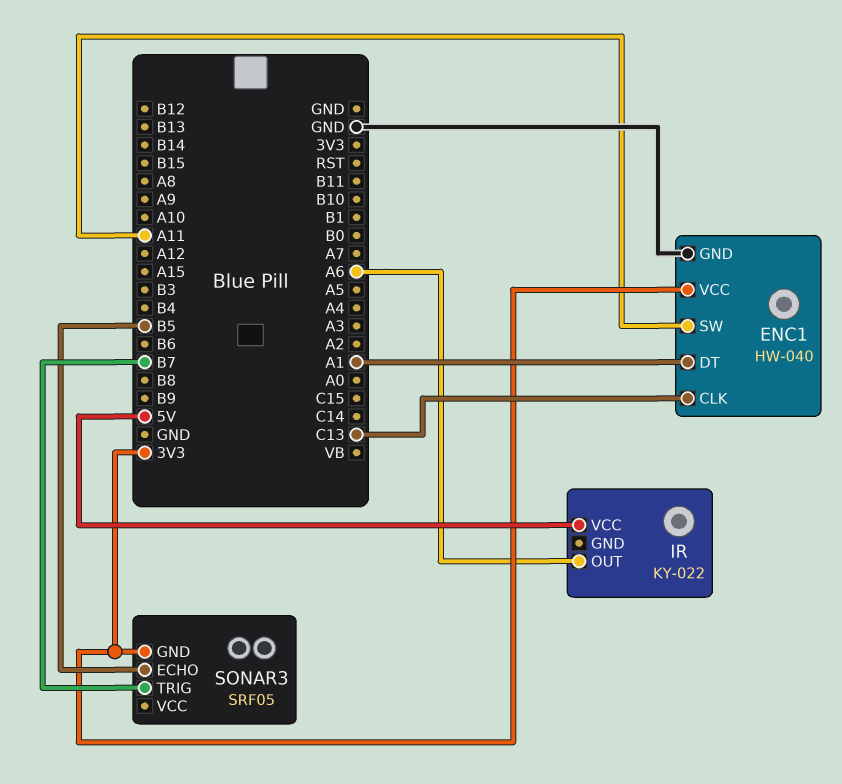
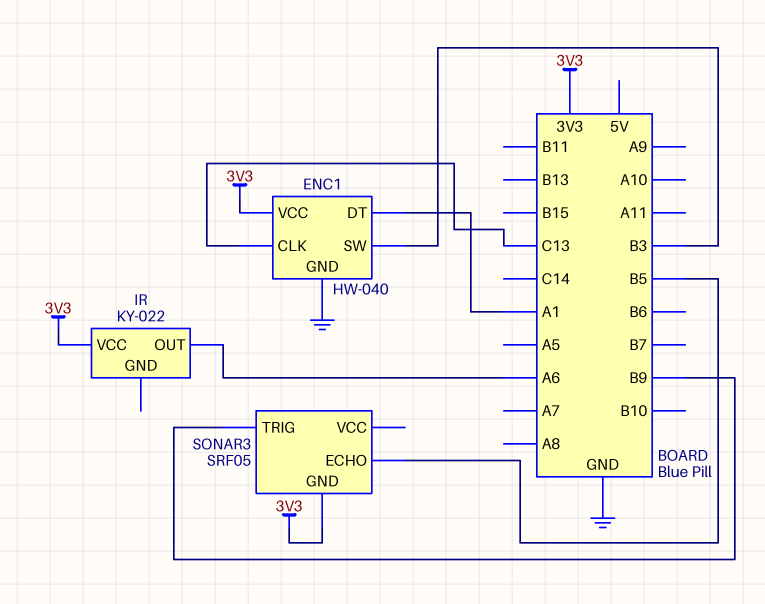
ENC1 pin SW: A11 -> B3
IR pin VCC: 5V -> 3V3
SONAR3 pin TRIG: B7 -> B9

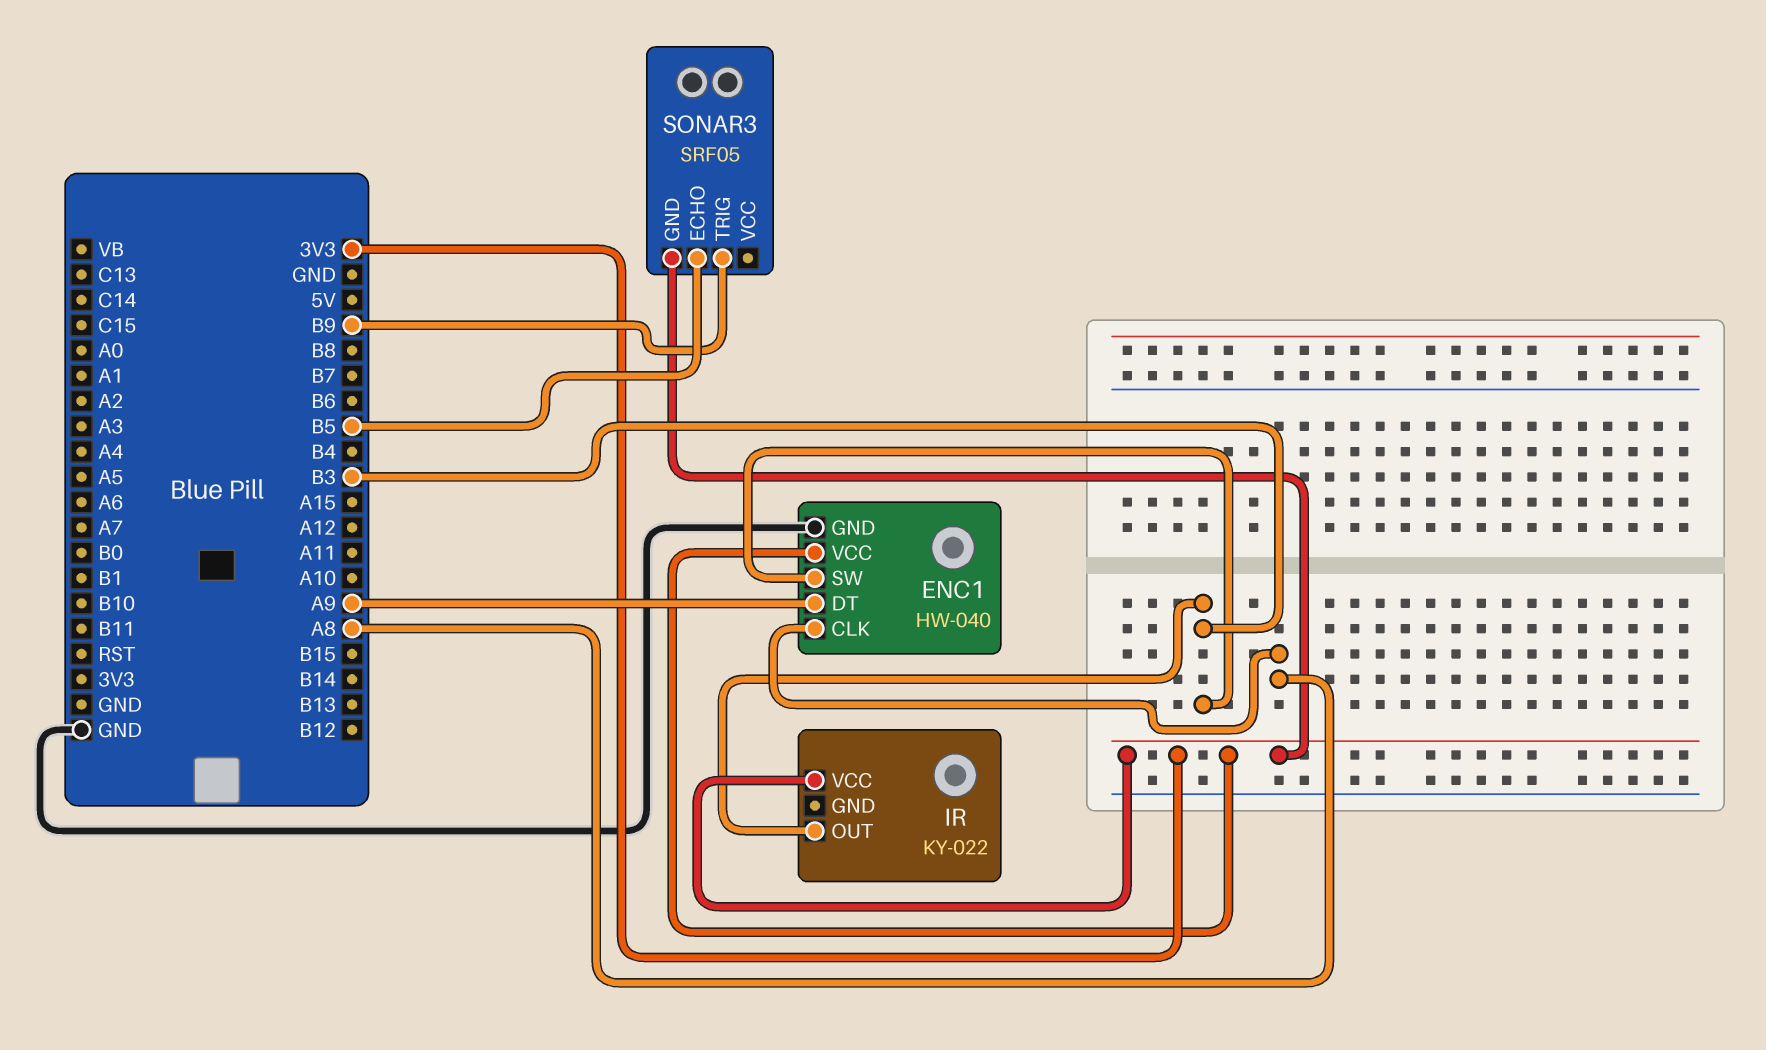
ENC1 pin CLK: C13 -> A8
ENC1 pin DT: A1 -> A9
IR pin OUT: A6 -> B3

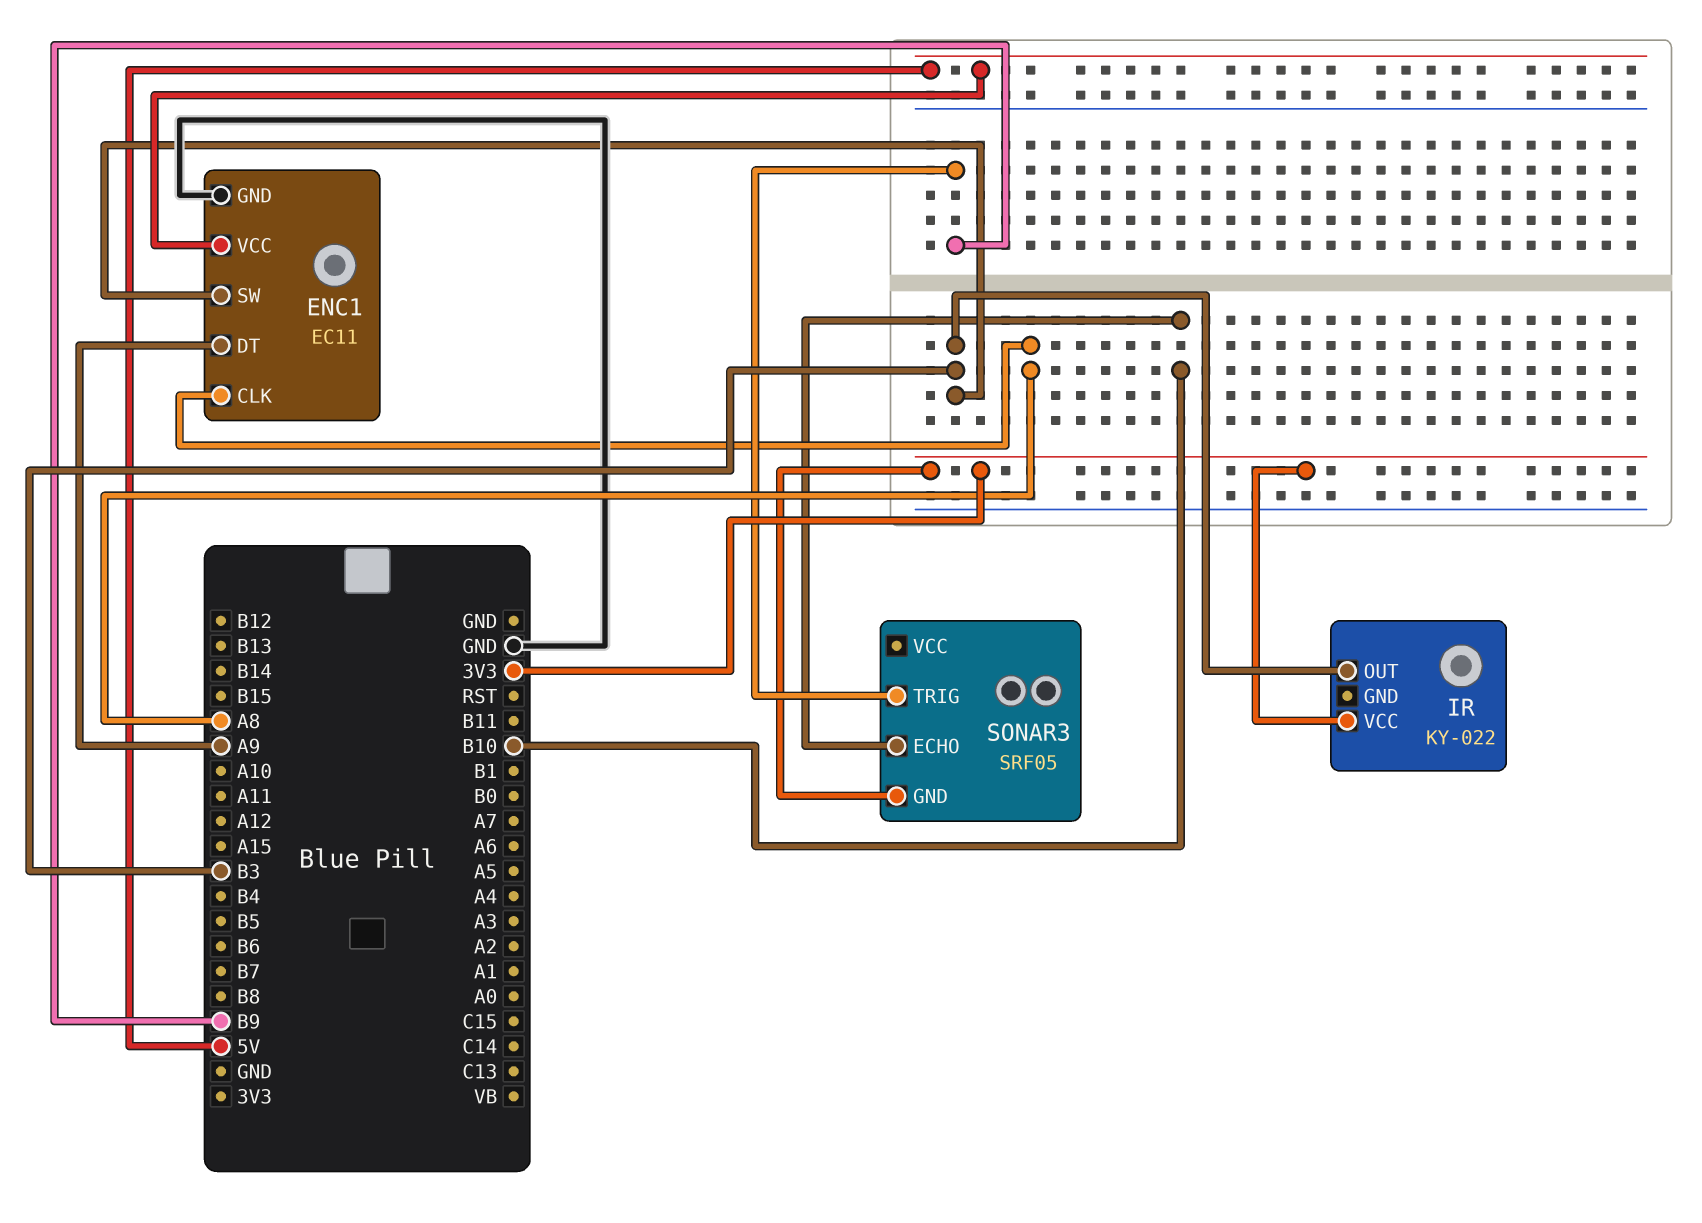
ENC1: HW-040 -> EC11
ENC1 pin VCC: 3V3 -> 5V
SONAR3 pin ECHO: B5 -> B10

